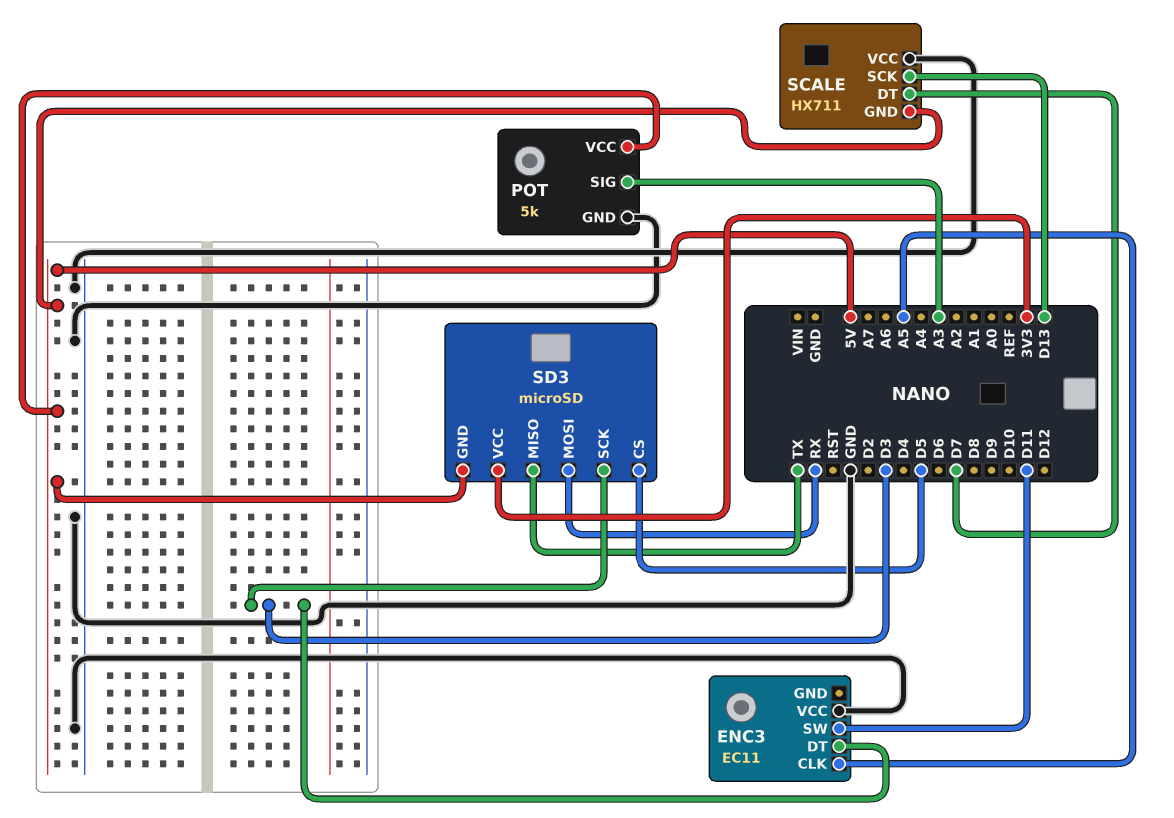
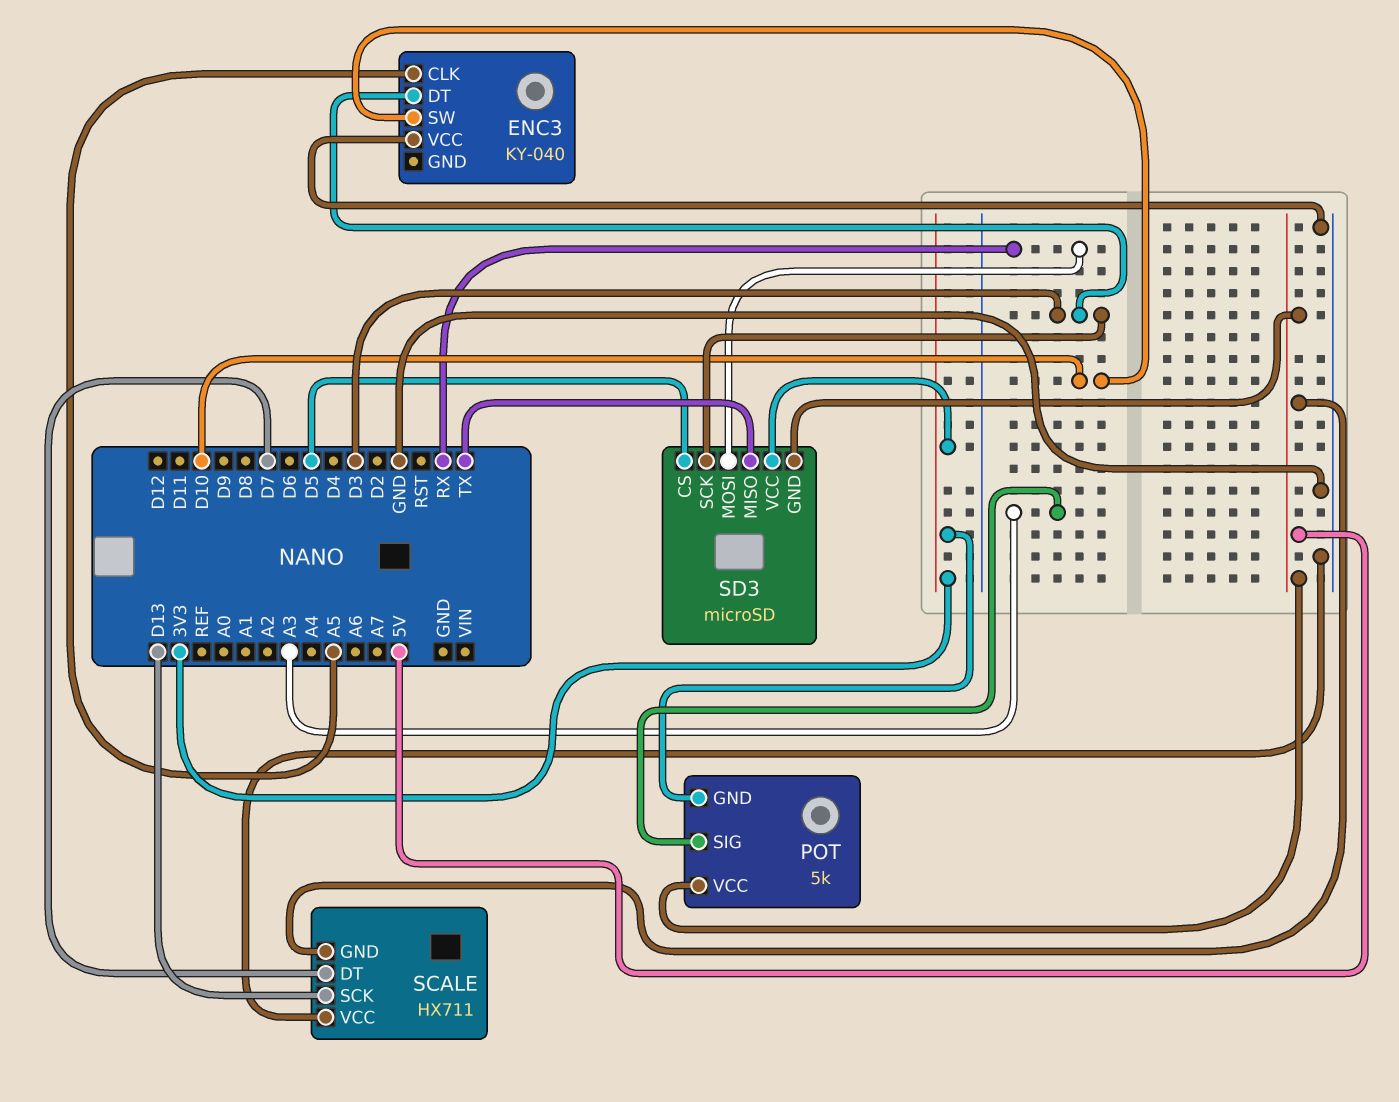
ENC3: EC11 -> KY-040
ENC3 pin SW: D11 -> D10
POT pin GND: GND -> 3V3

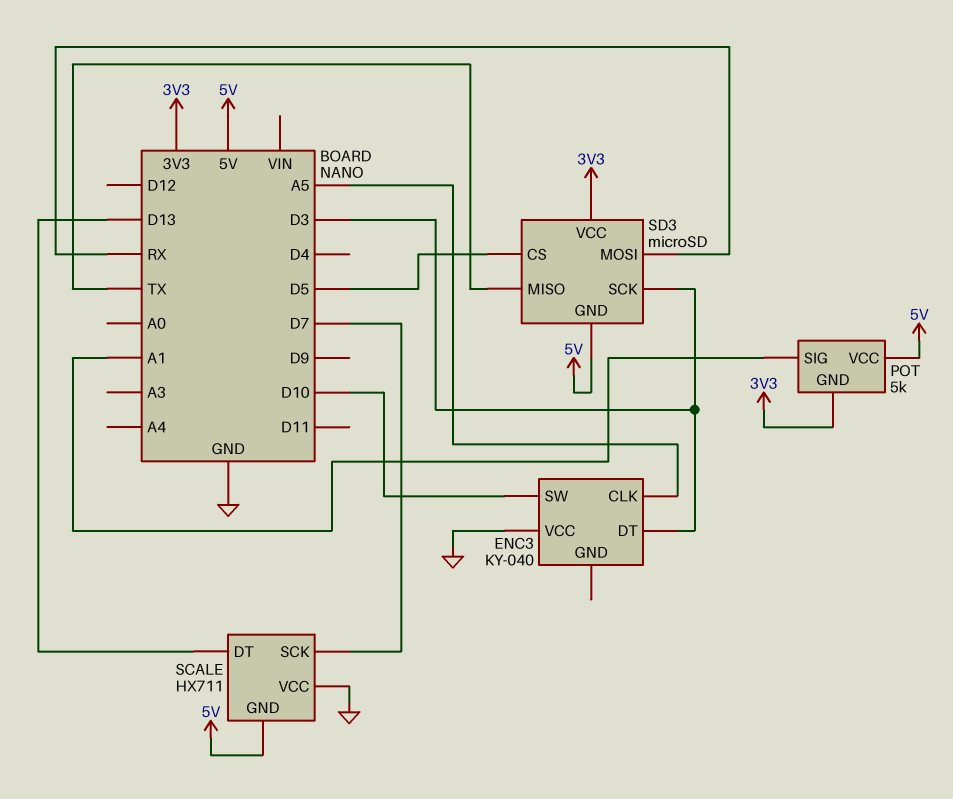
POT pin SIG: A3 -> A1
SCALE pin DT: D7 -> D13
SCALE pin SCK: D13 -> D7

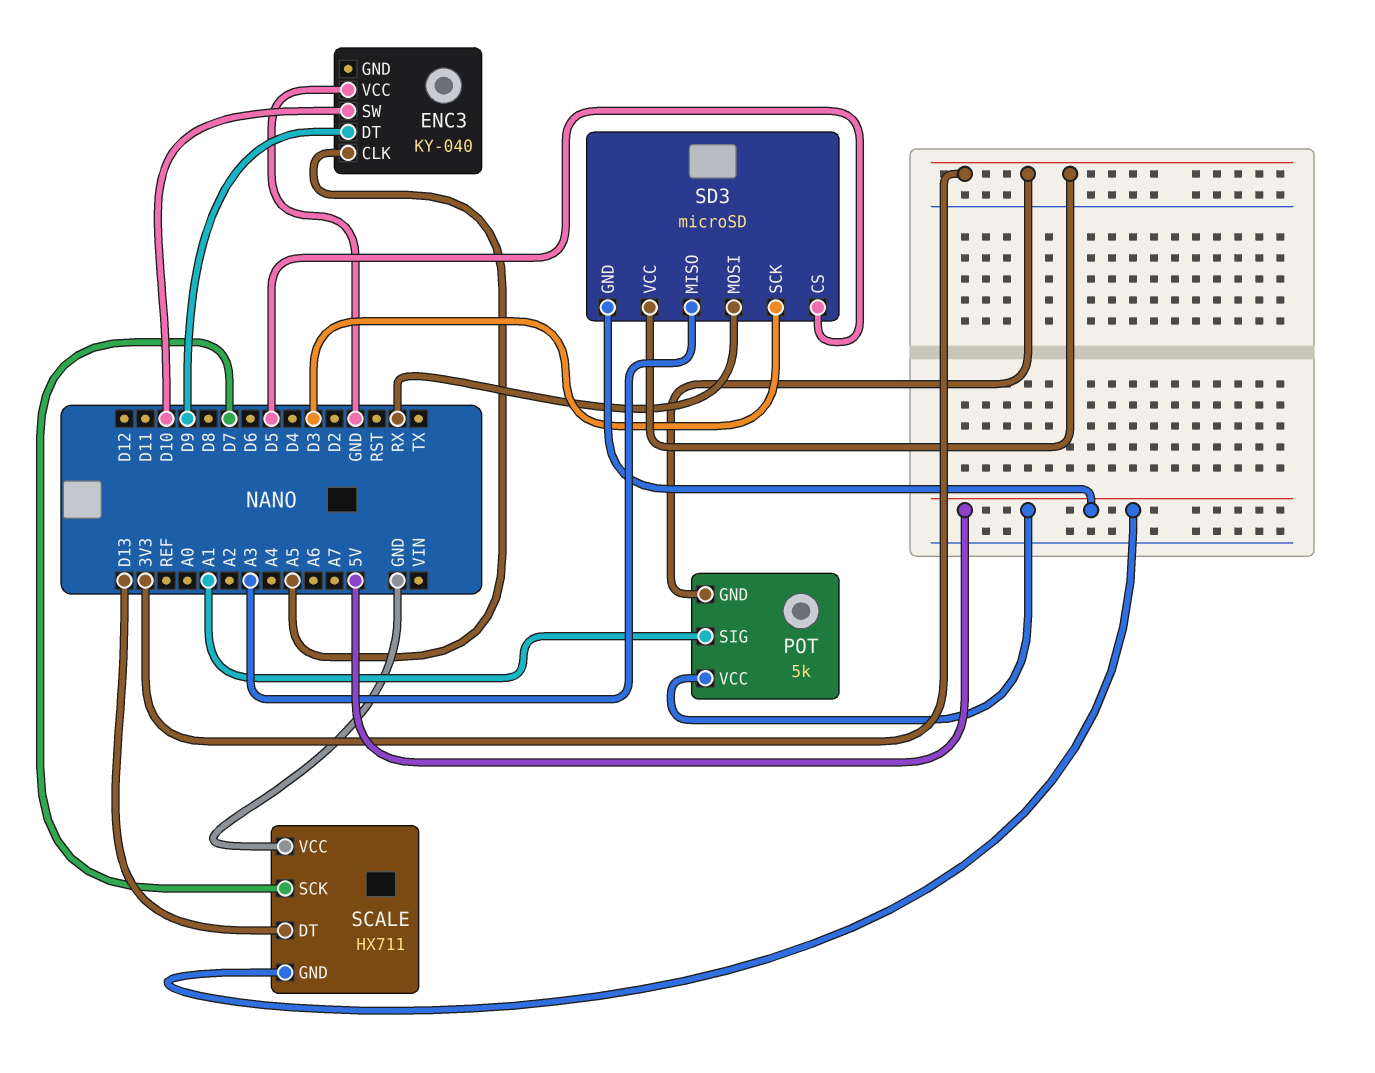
ENC3 pin DT: D3 -> D9
SD3 pin MISO: TX -> A3

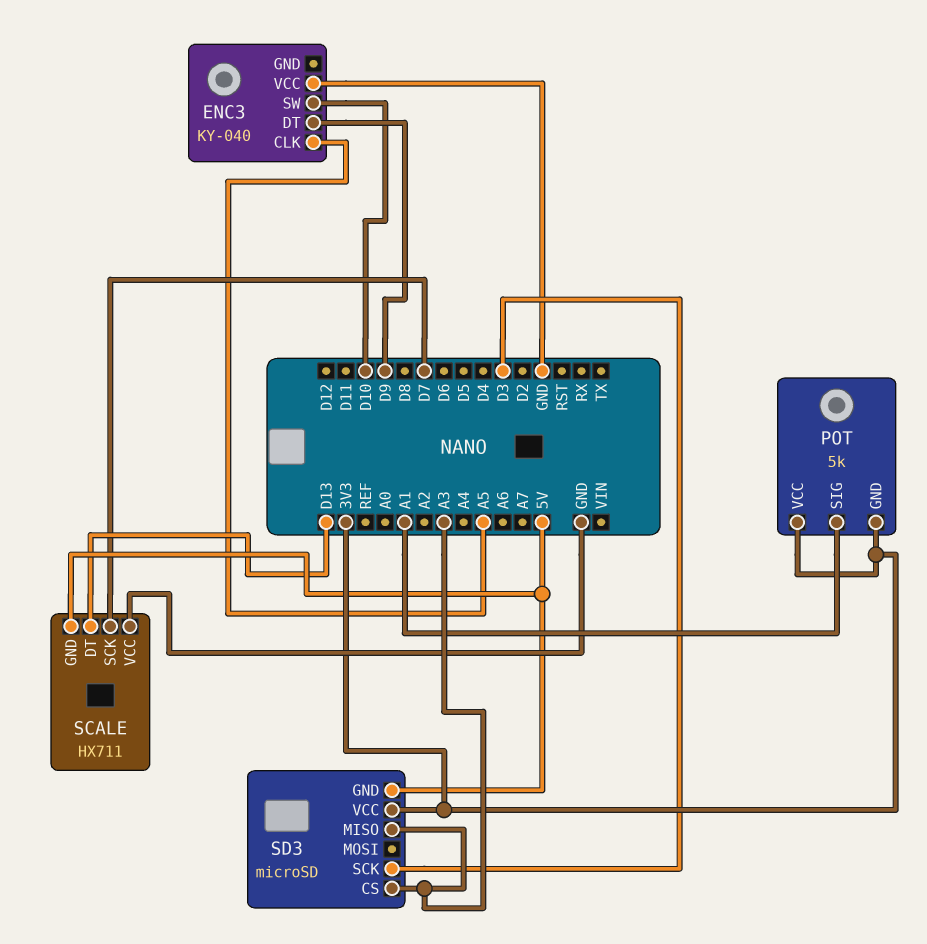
POT pin VCC: 5V -> 3V3
SD3 pin CS: D5 -> A3
SD3 pin MOSI: RX -> none

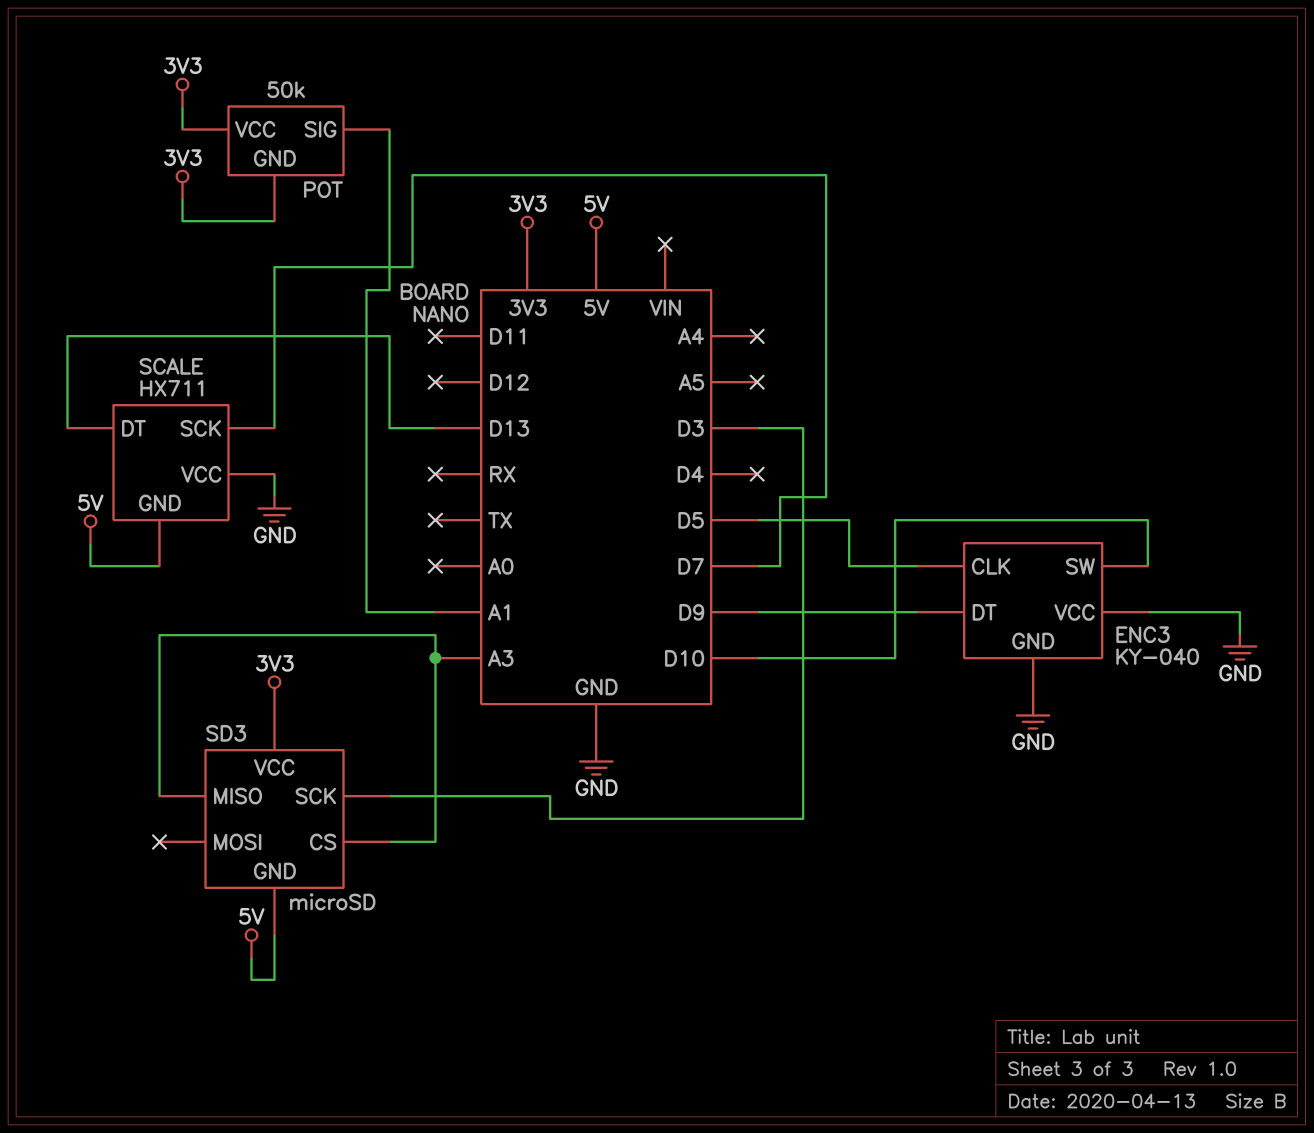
ENC3 pin CLK: A5 -> D5
ENC3 pin GND: none -> GND
POT: 5k -> 50k

